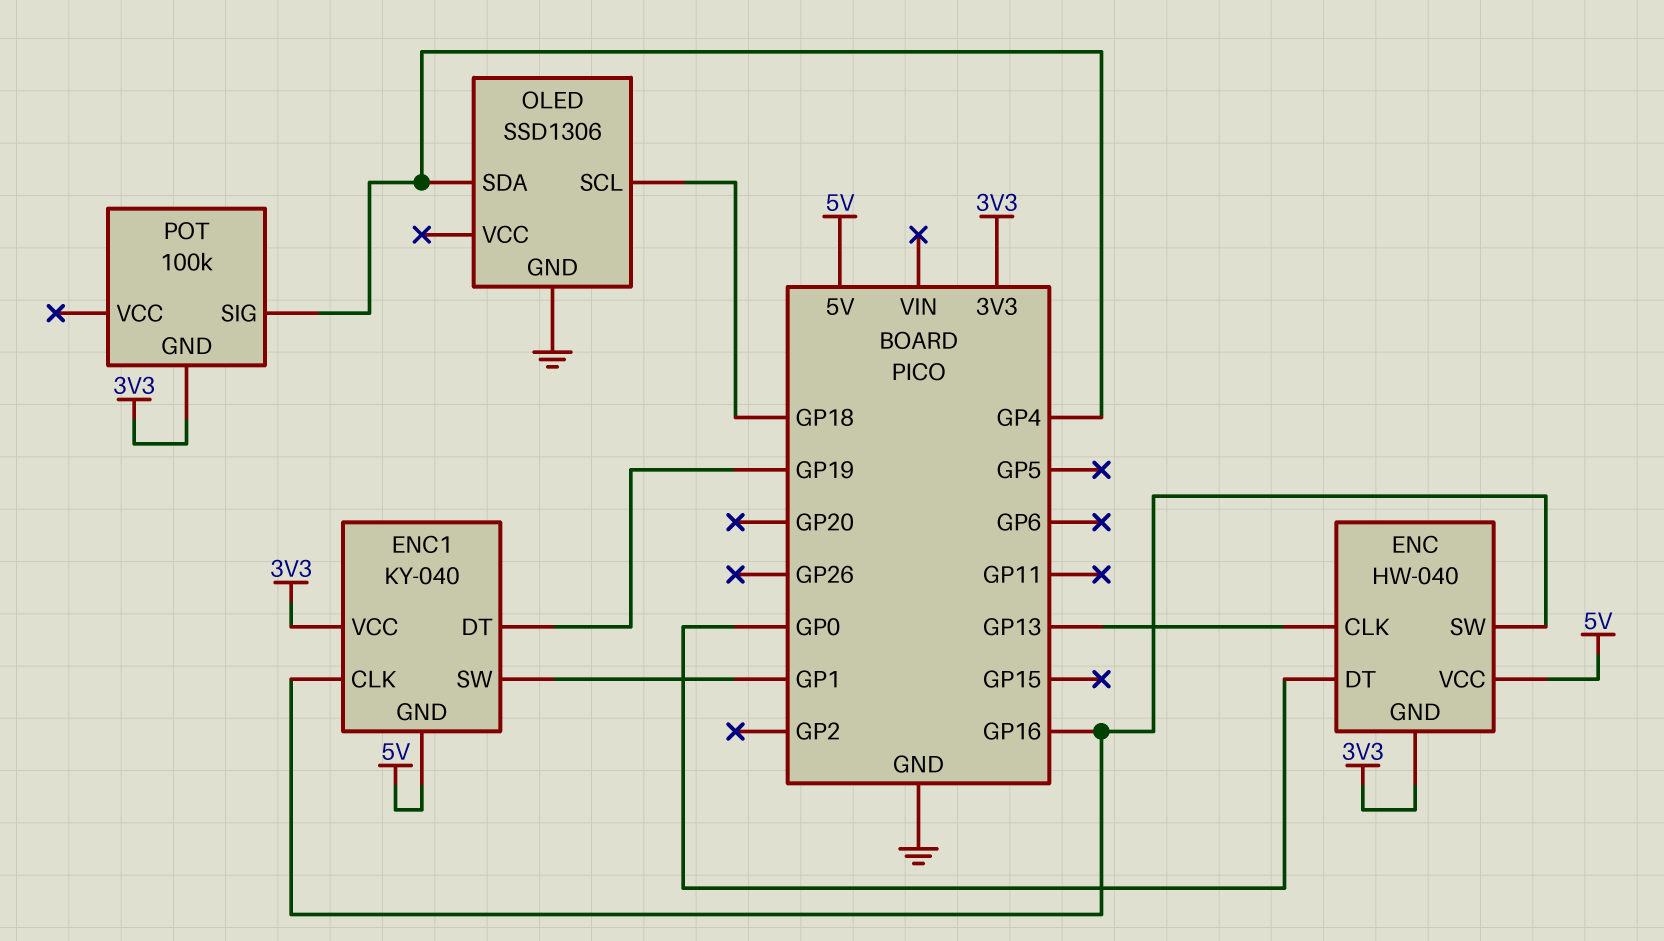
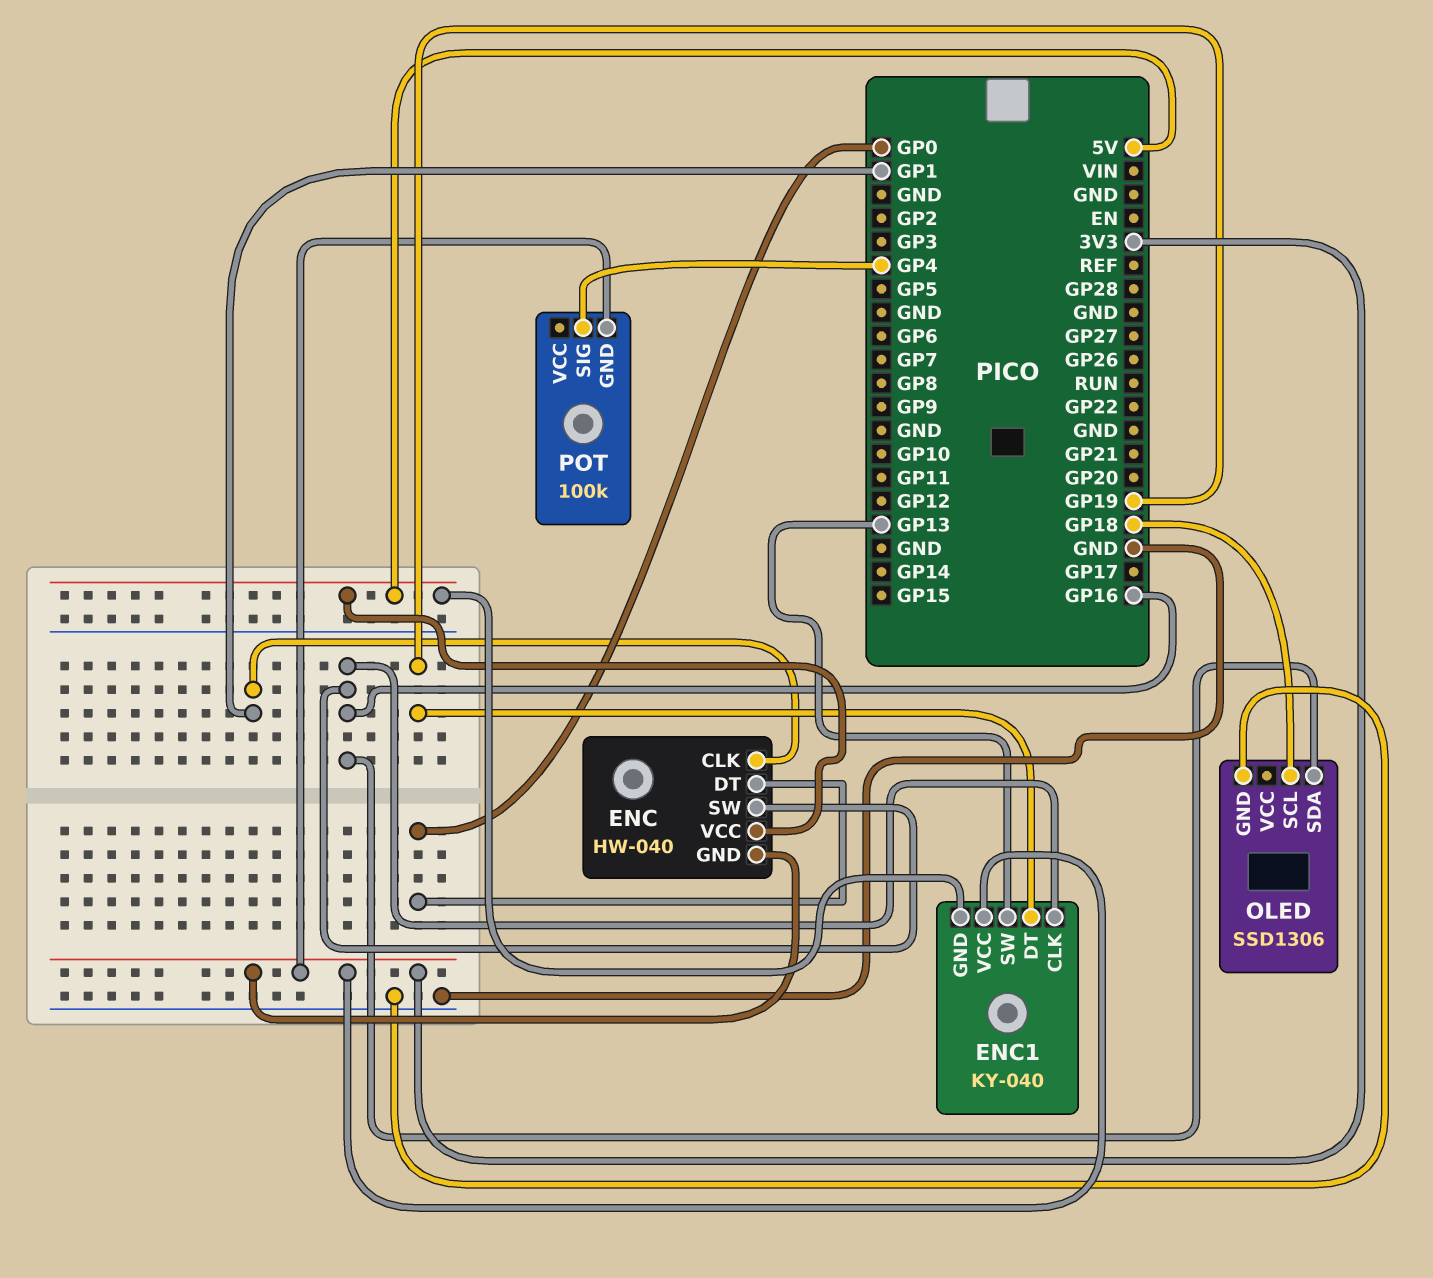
ENC pin CLK: GP13 -> GP1
ENC1 pin SW: GP1 -> GP13
OLED pin SDA: GP4 -> GP16

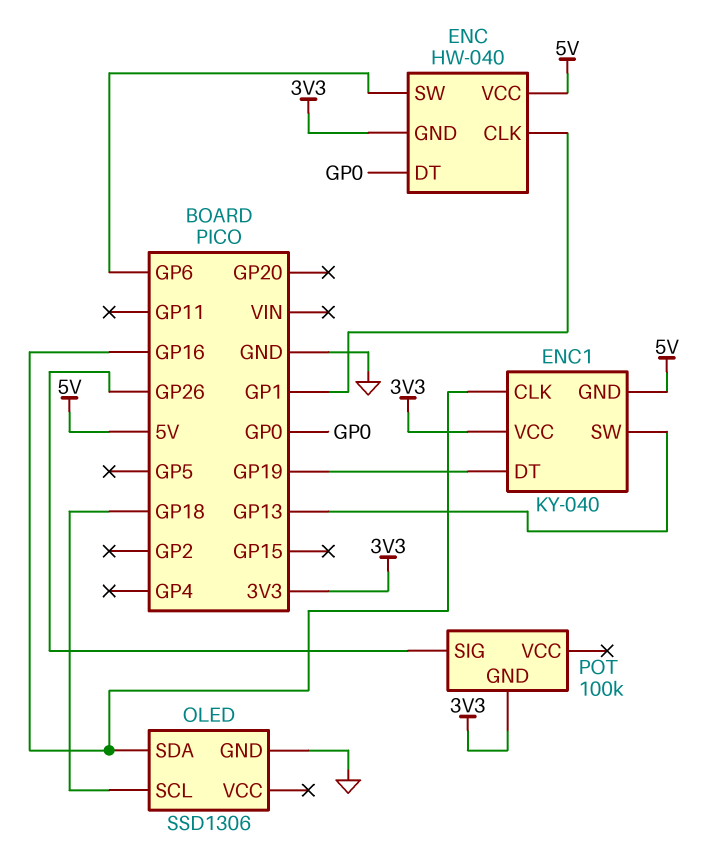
ENC pin SW: GP16 -> GP6
POT pin SIG: GP4 -> GP26

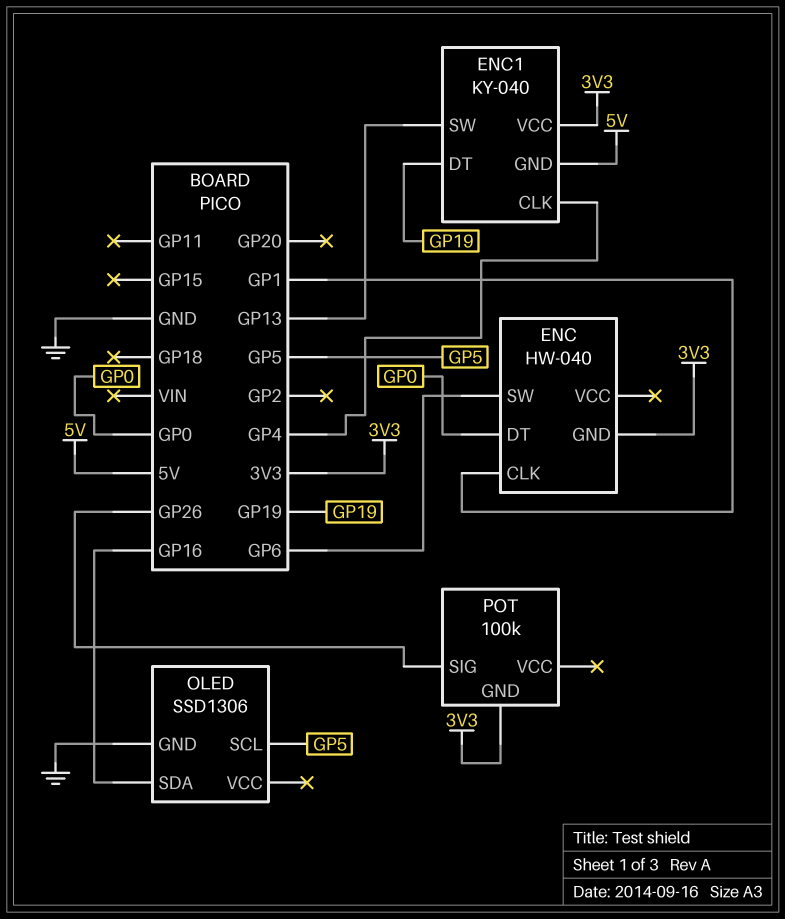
ENC pin VCC: 5V -> none
ENC1 pin CLK: GP16 -> GP4
OLED pin SCL: GP18 -> GP5

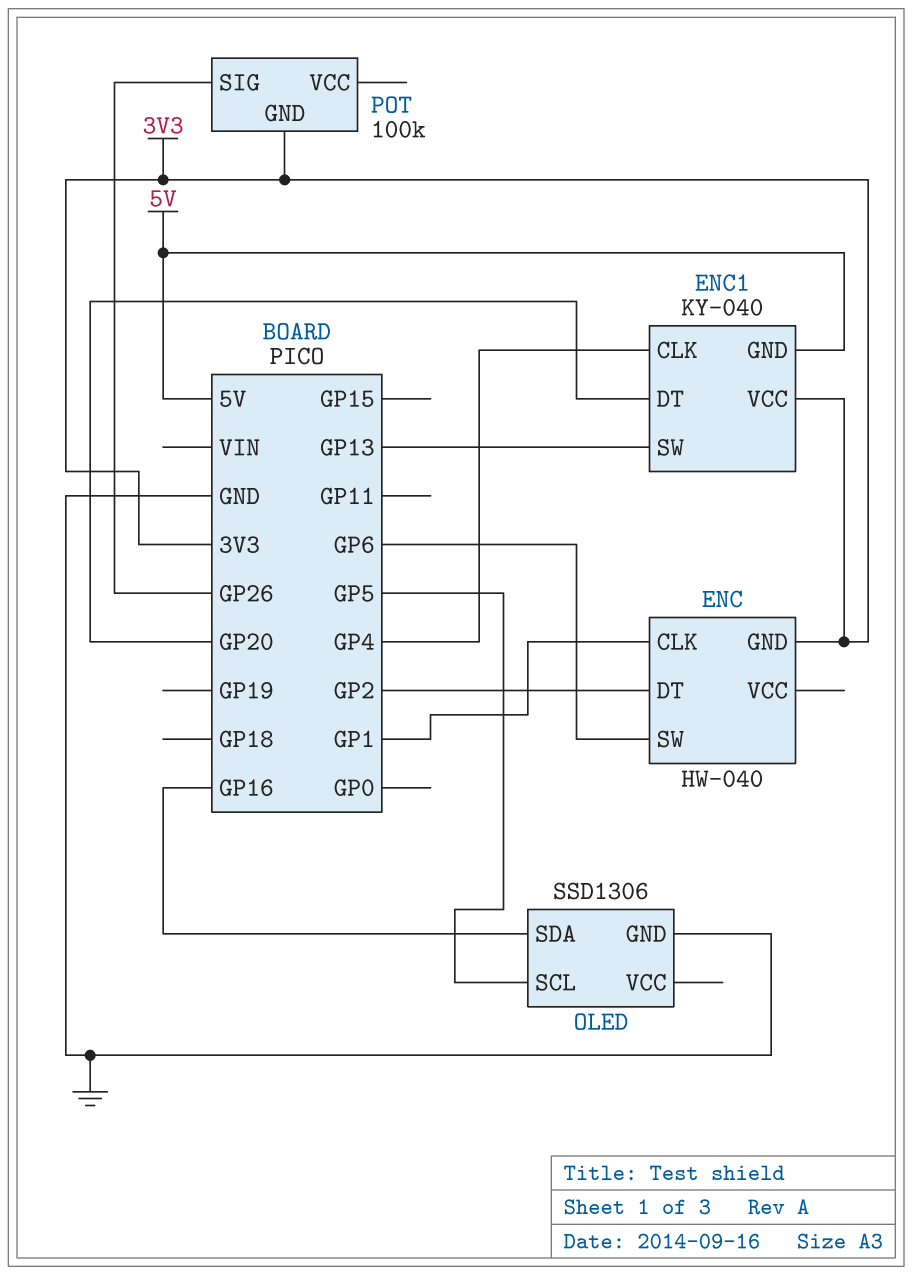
ENC pin DT: GP0 -> GP2
ENC1 pin DT: GP19 -> GP20

